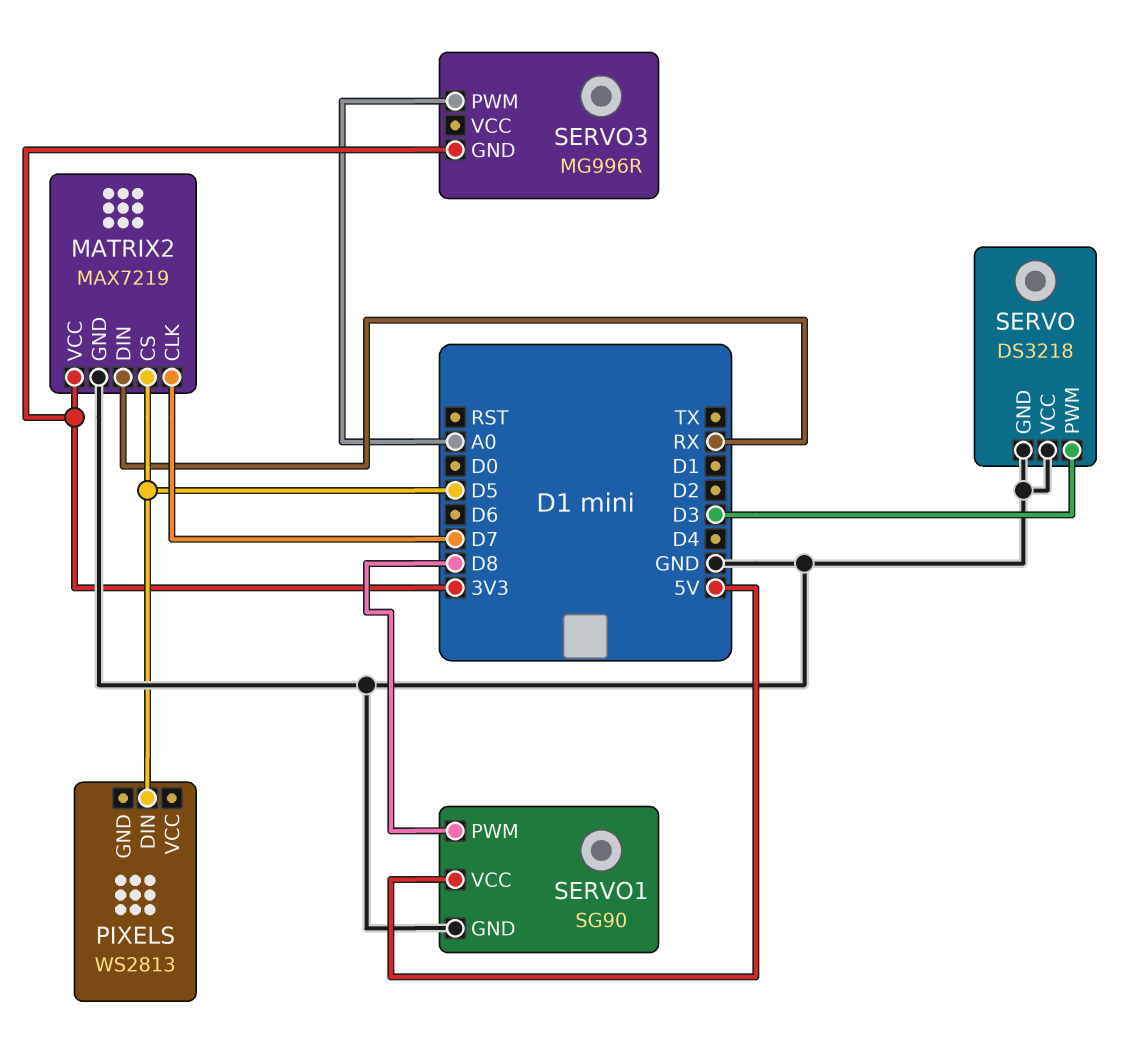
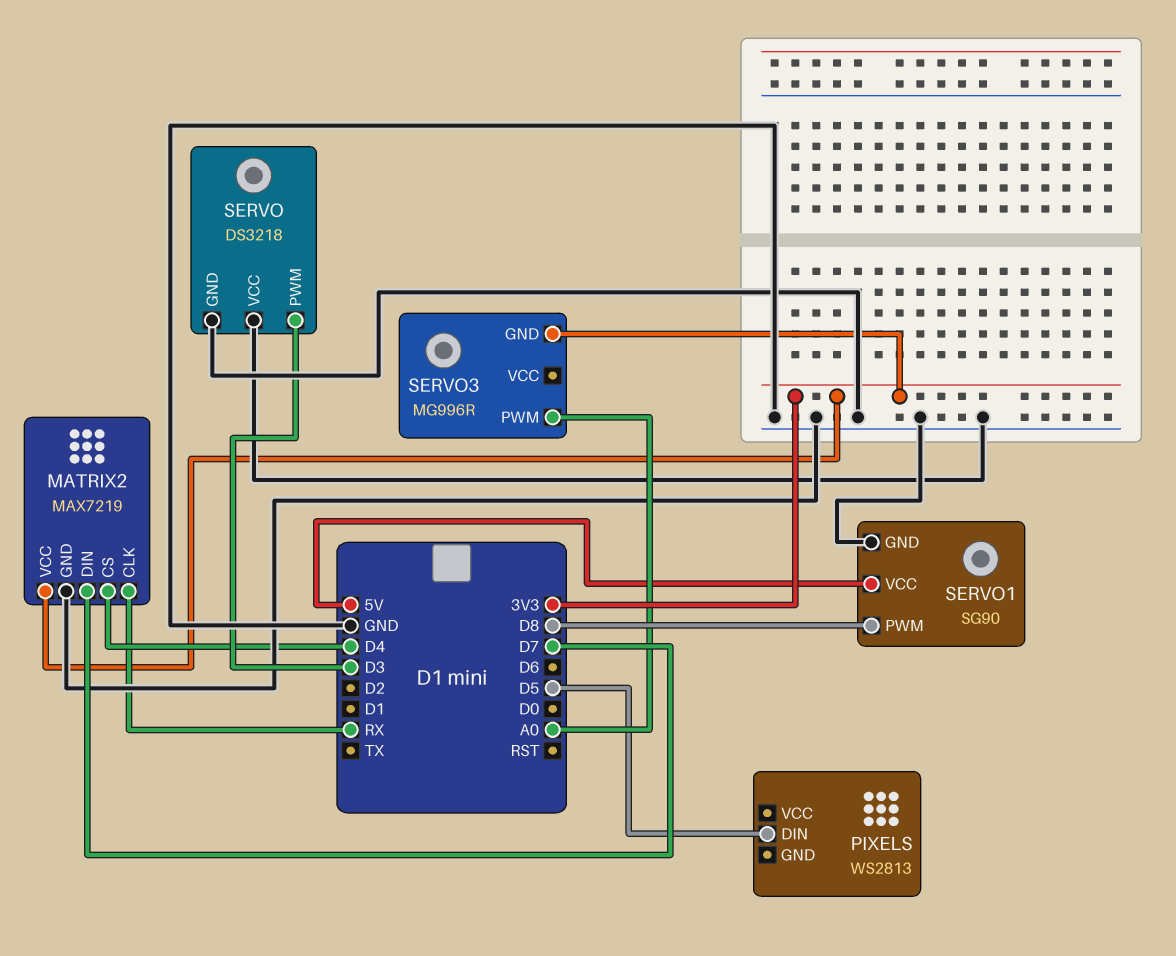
MATRIX2 pin CLK: D7 -> RX
MATRIX2 pin CS: D5 -> D4
MATRIX2 pin DIN: RX -> D7

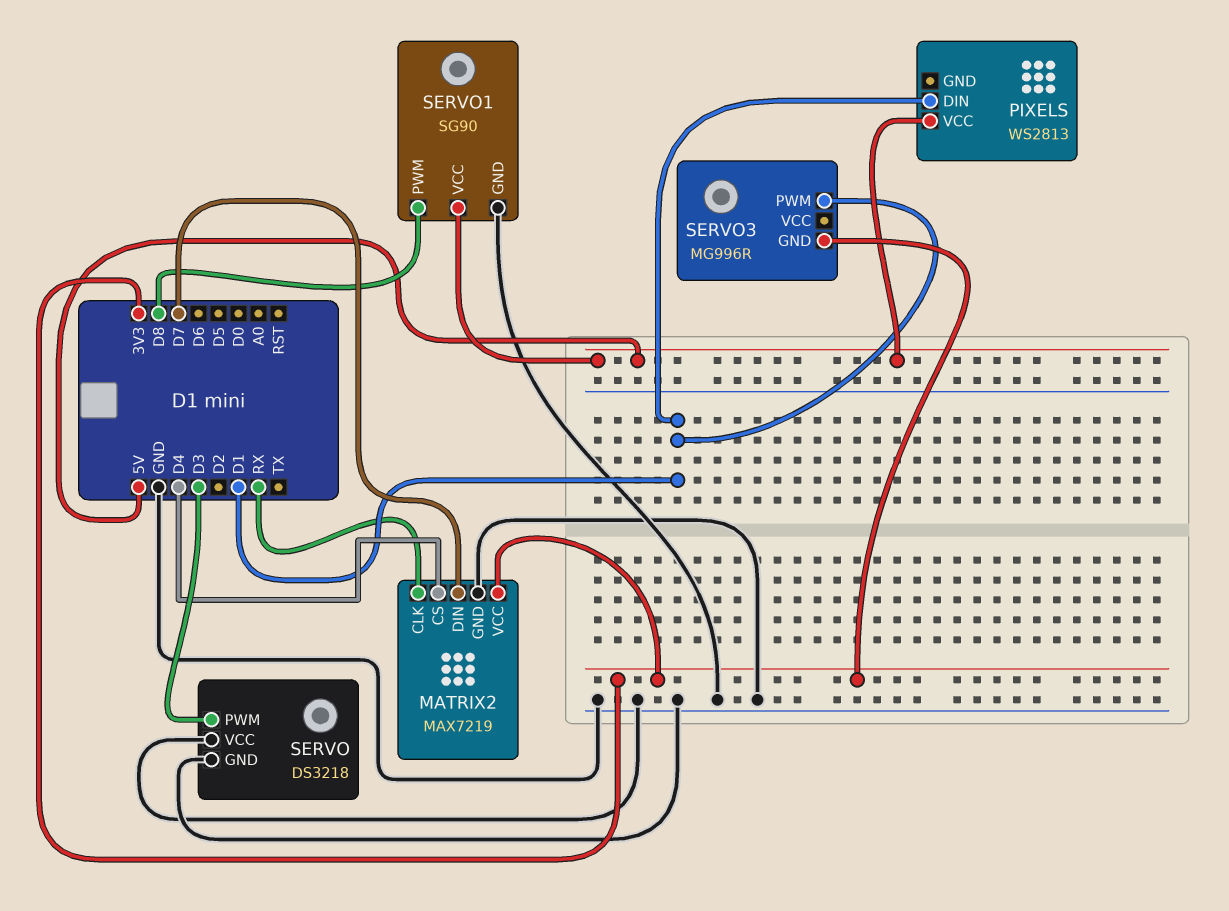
PIXELS pin DIN: D5 -> D1
PIXELS pin VCC: none -> 5V
SERVO3 pin PWM: A0 -> D1

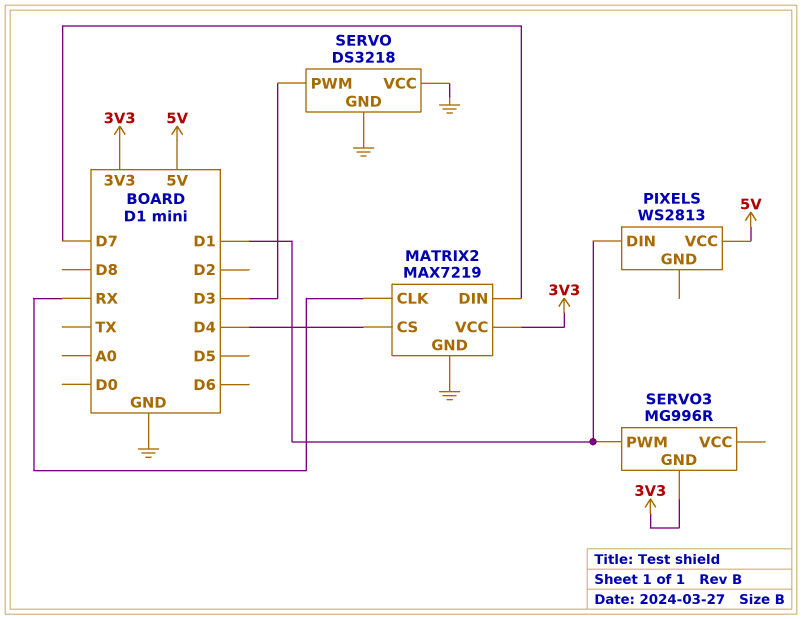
SERVO1: SG90 -> none
SERVO1 pin GND: GND -> none
SERVO1 pin PWM: D8 -> none
SERVO1 pin VCC: 5V -> none

